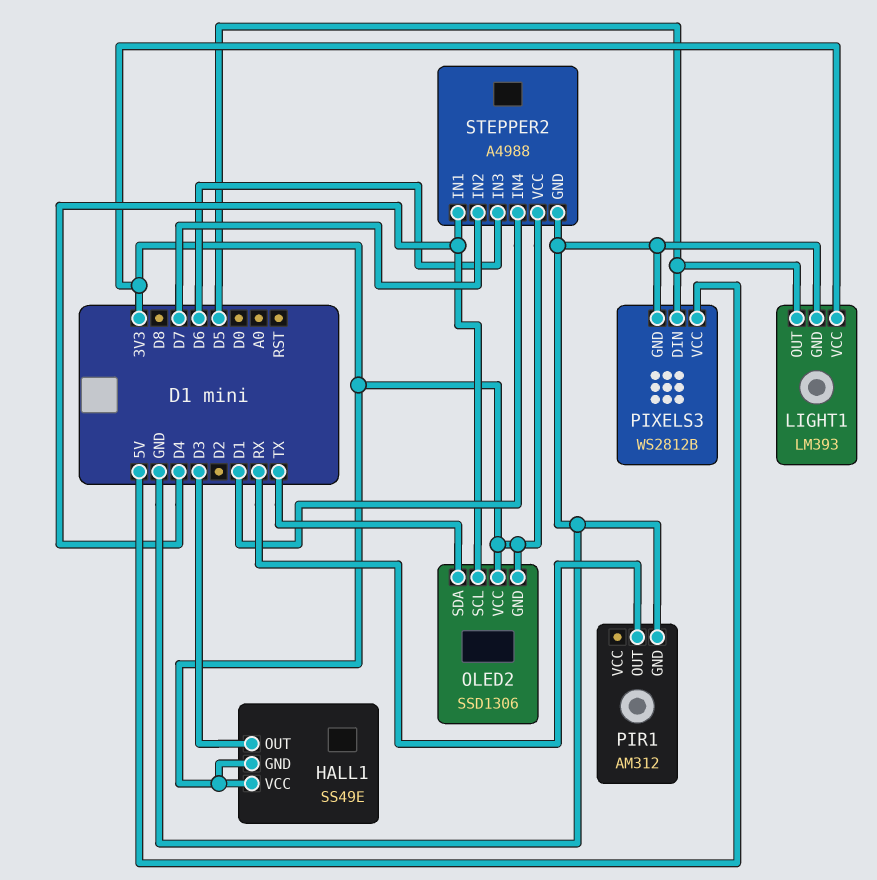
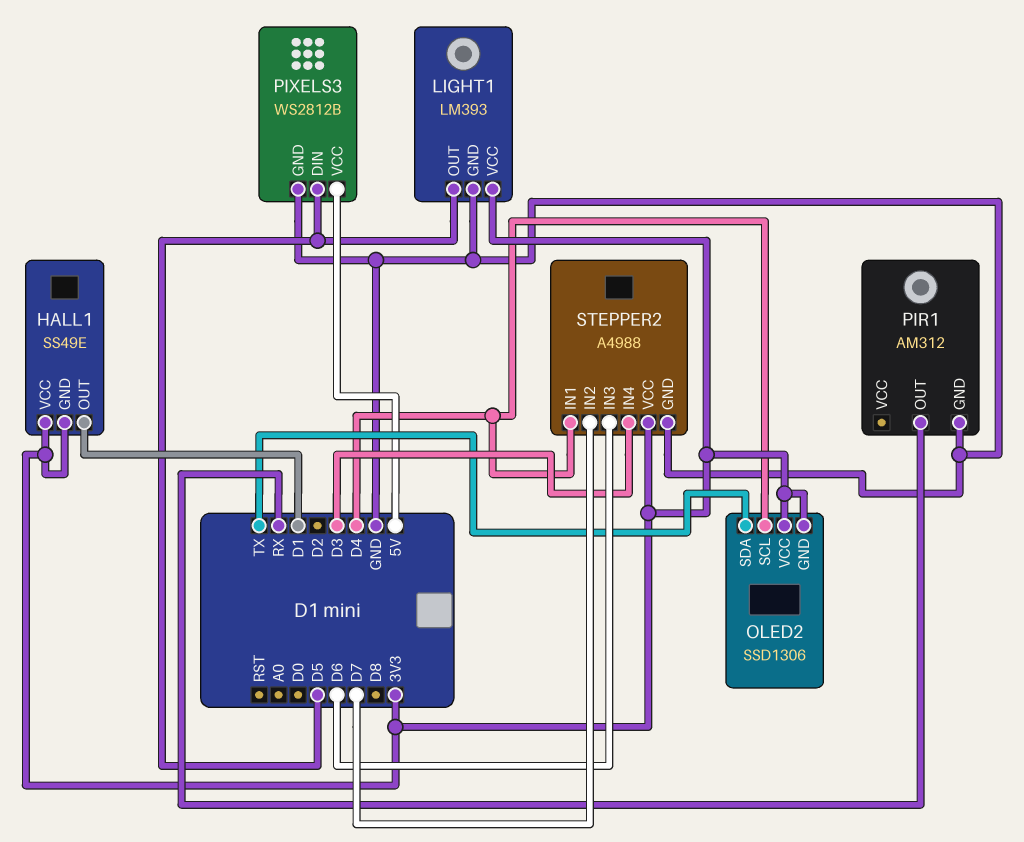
HALL1 pin OUT: D3 -> D1
STEPPER2 pin IN4: D1 -> D3

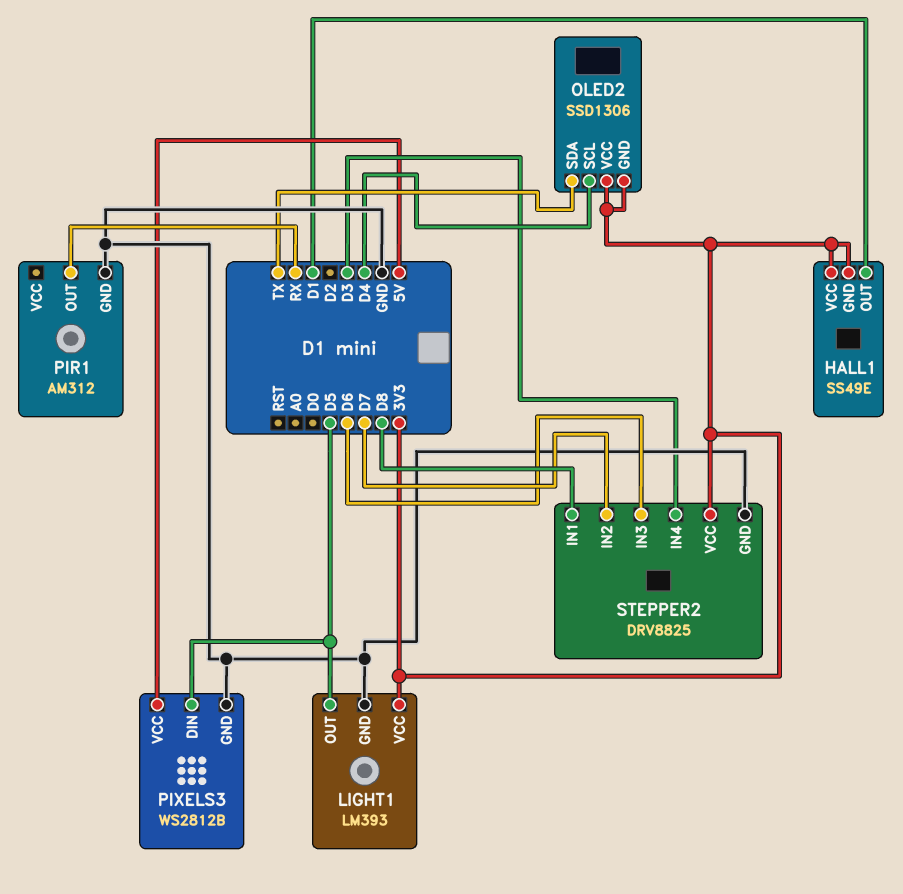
STEPPER2: A4988 -> DRV8825
STEPPER2 pin IN1: D4 -> D8

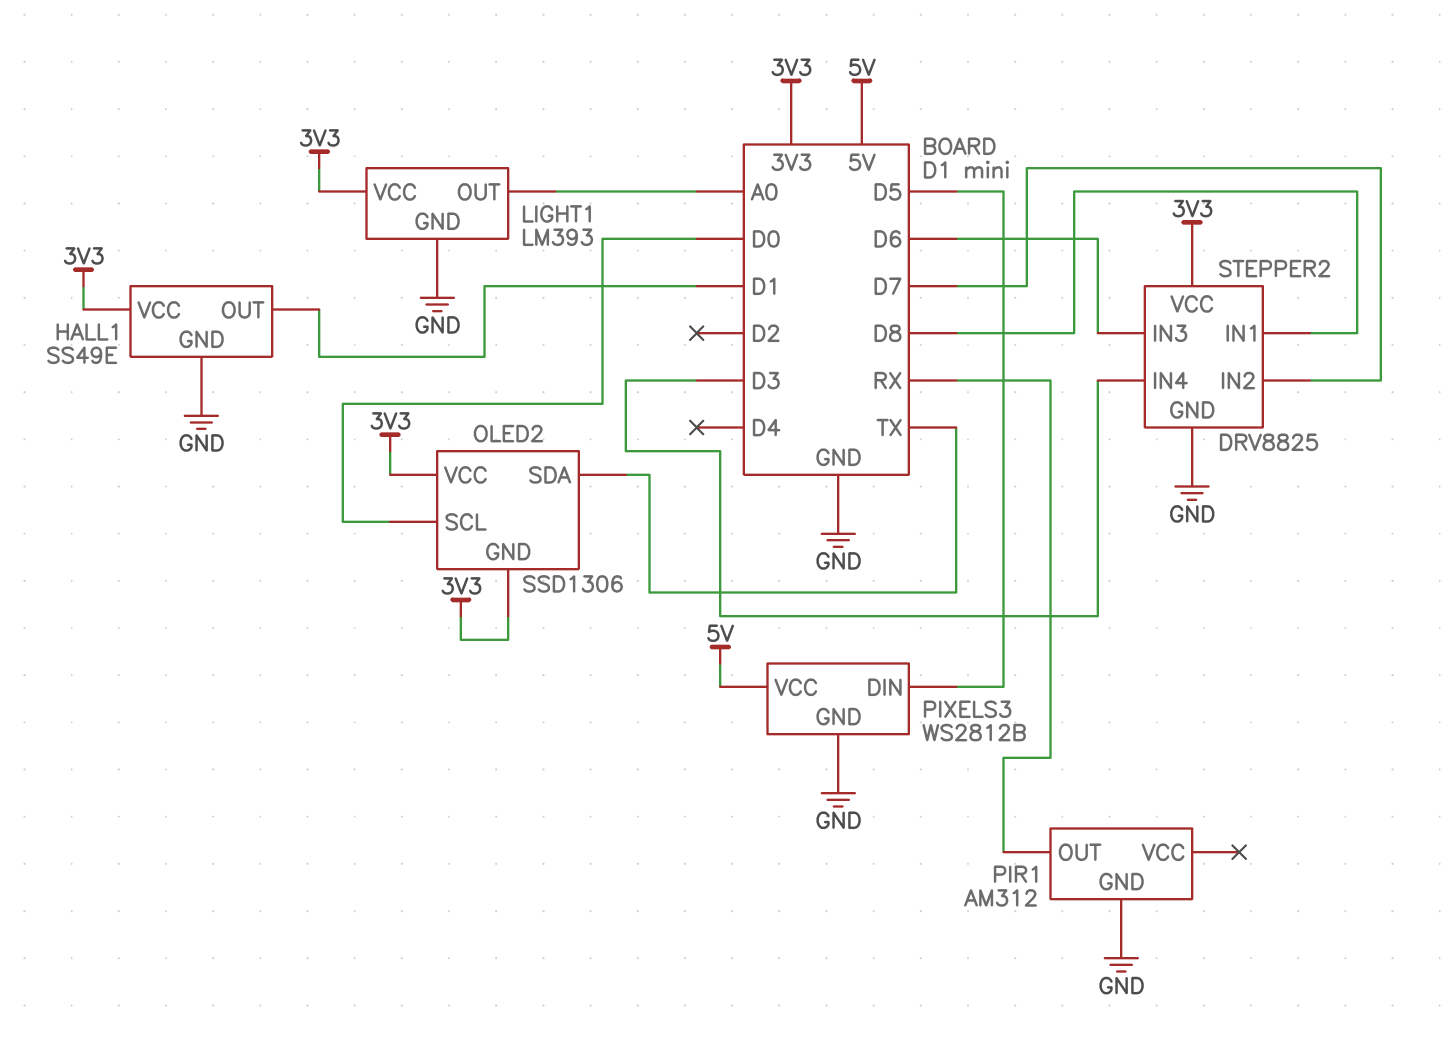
HALL1 pin GND: 3V3 -> GND
LIGHT1 pin OUT: D5 -> A0
OLED2 pin SCL: D4 -> D0

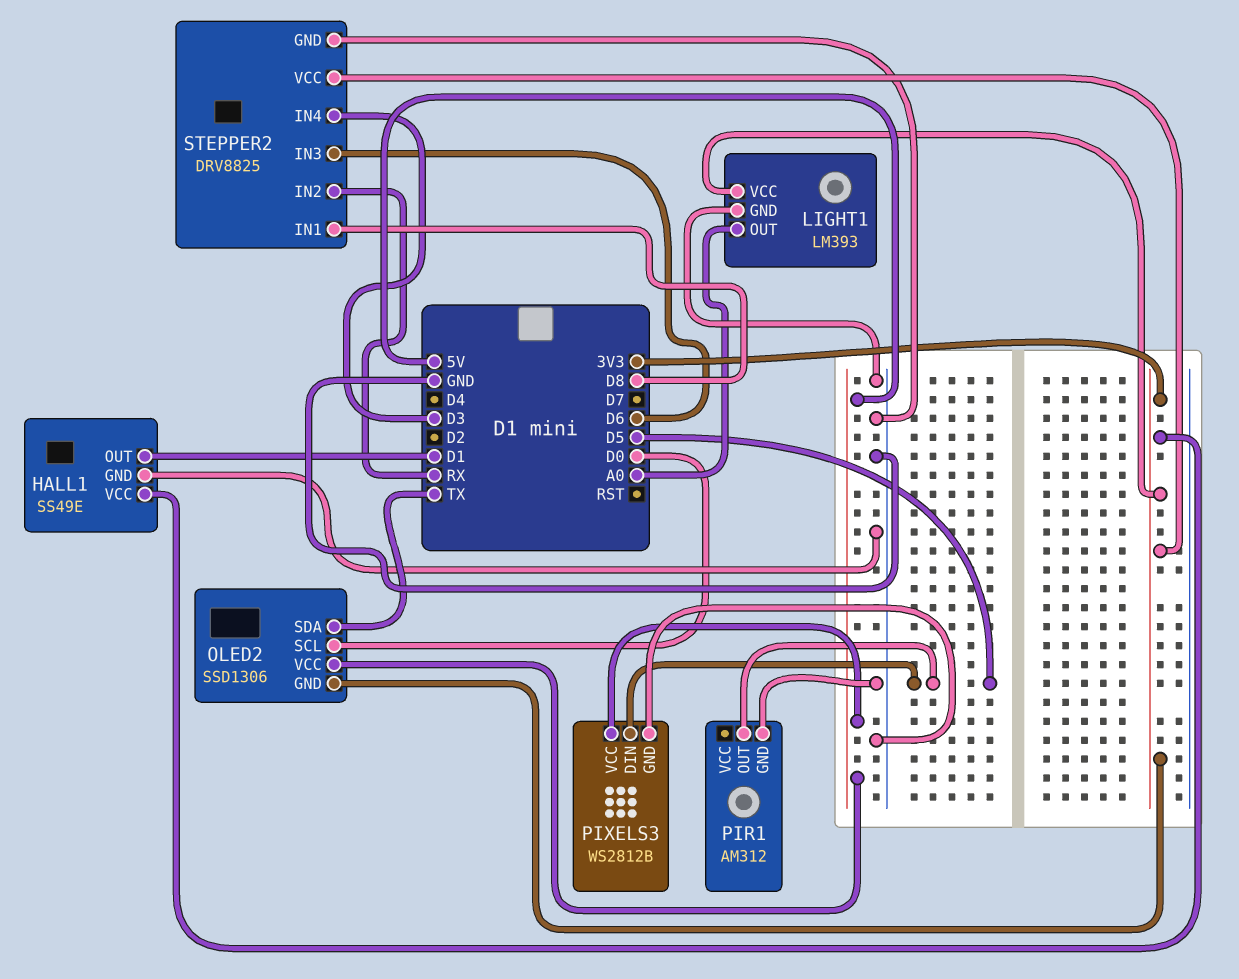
OLED2 pin VCC: 3V3 -> 5V
PIR1 pin OUT: RX -> D5
STEPPER2 pin IN2: D7 -> RX

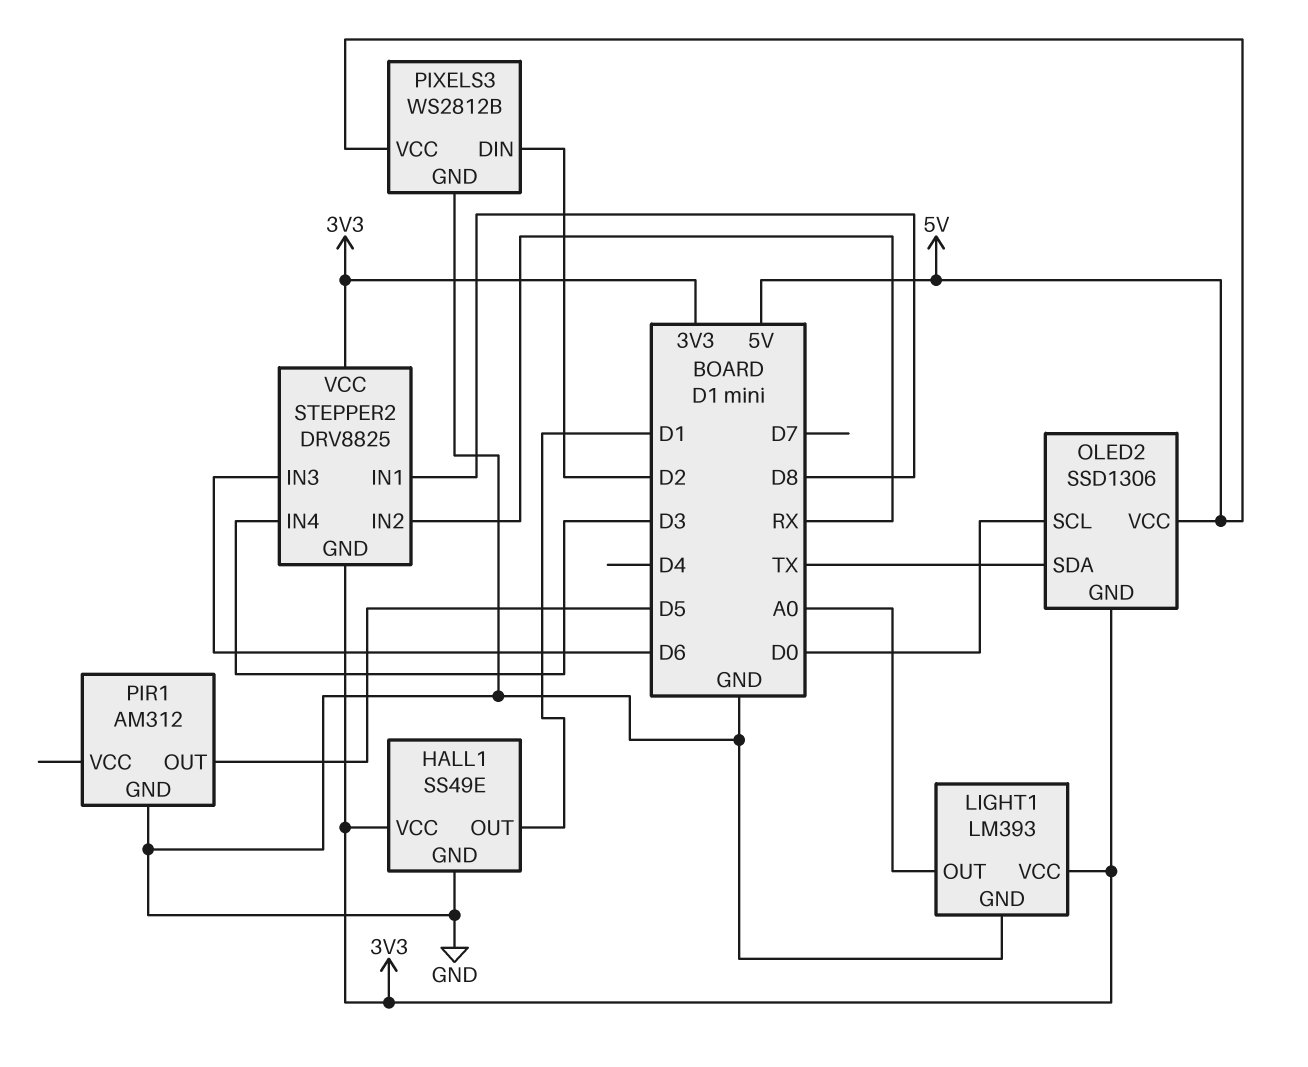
PIXELS3 pin DIN: D5 -> D2
STEPPER2 pin GND: GND -> 3V3

